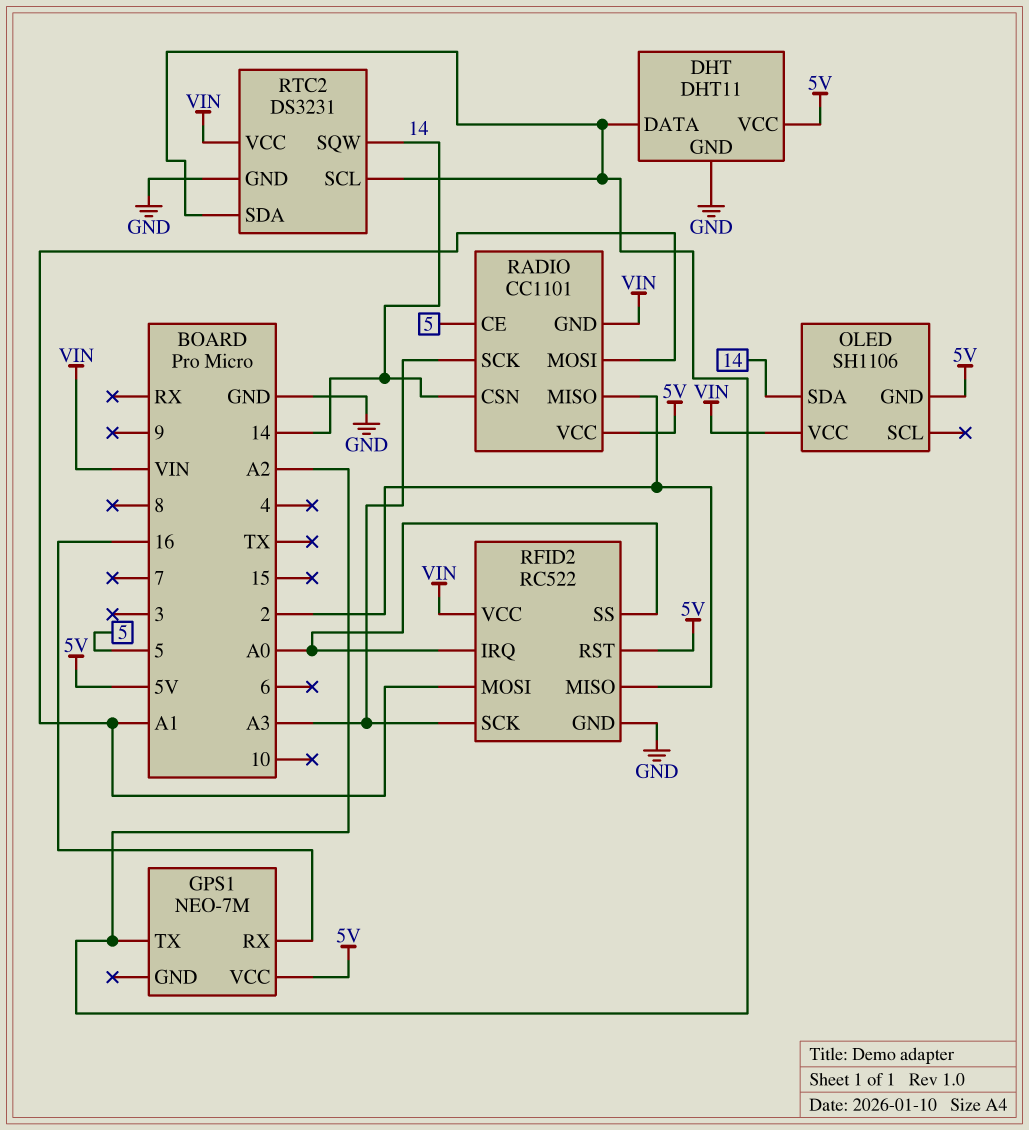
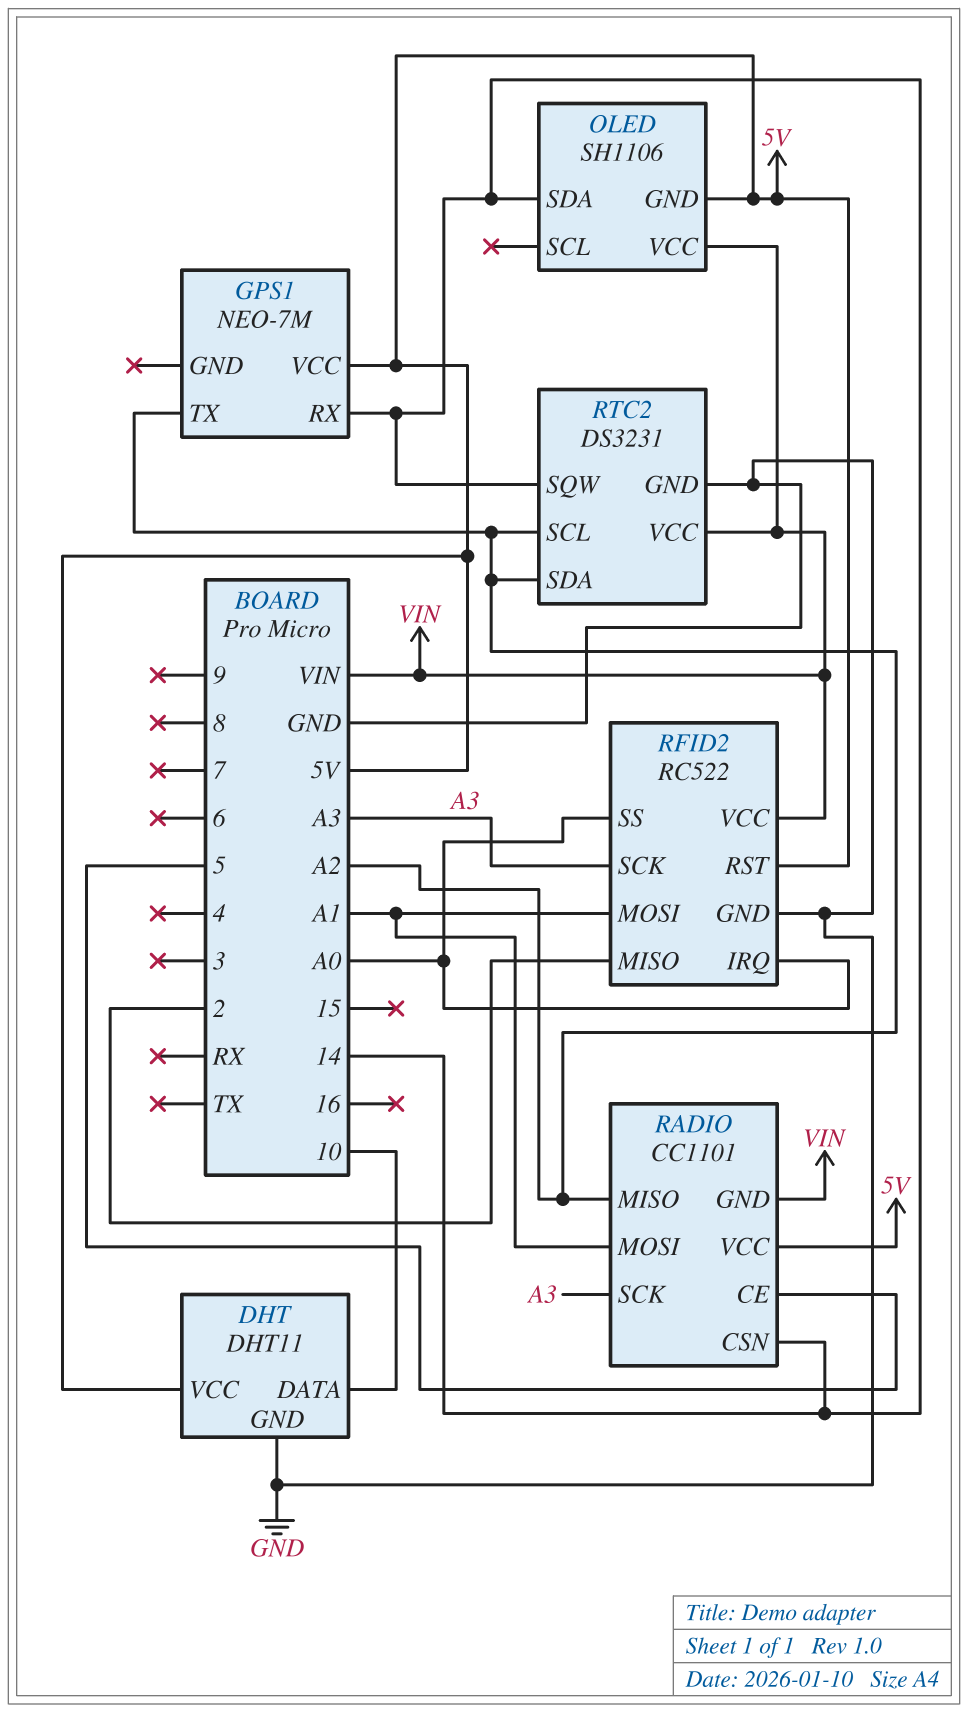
DHT pin DATA: A2 -> 10
GPS1 pin RX: 16 -> 14
RADIO pin MISO: 2 -> A2

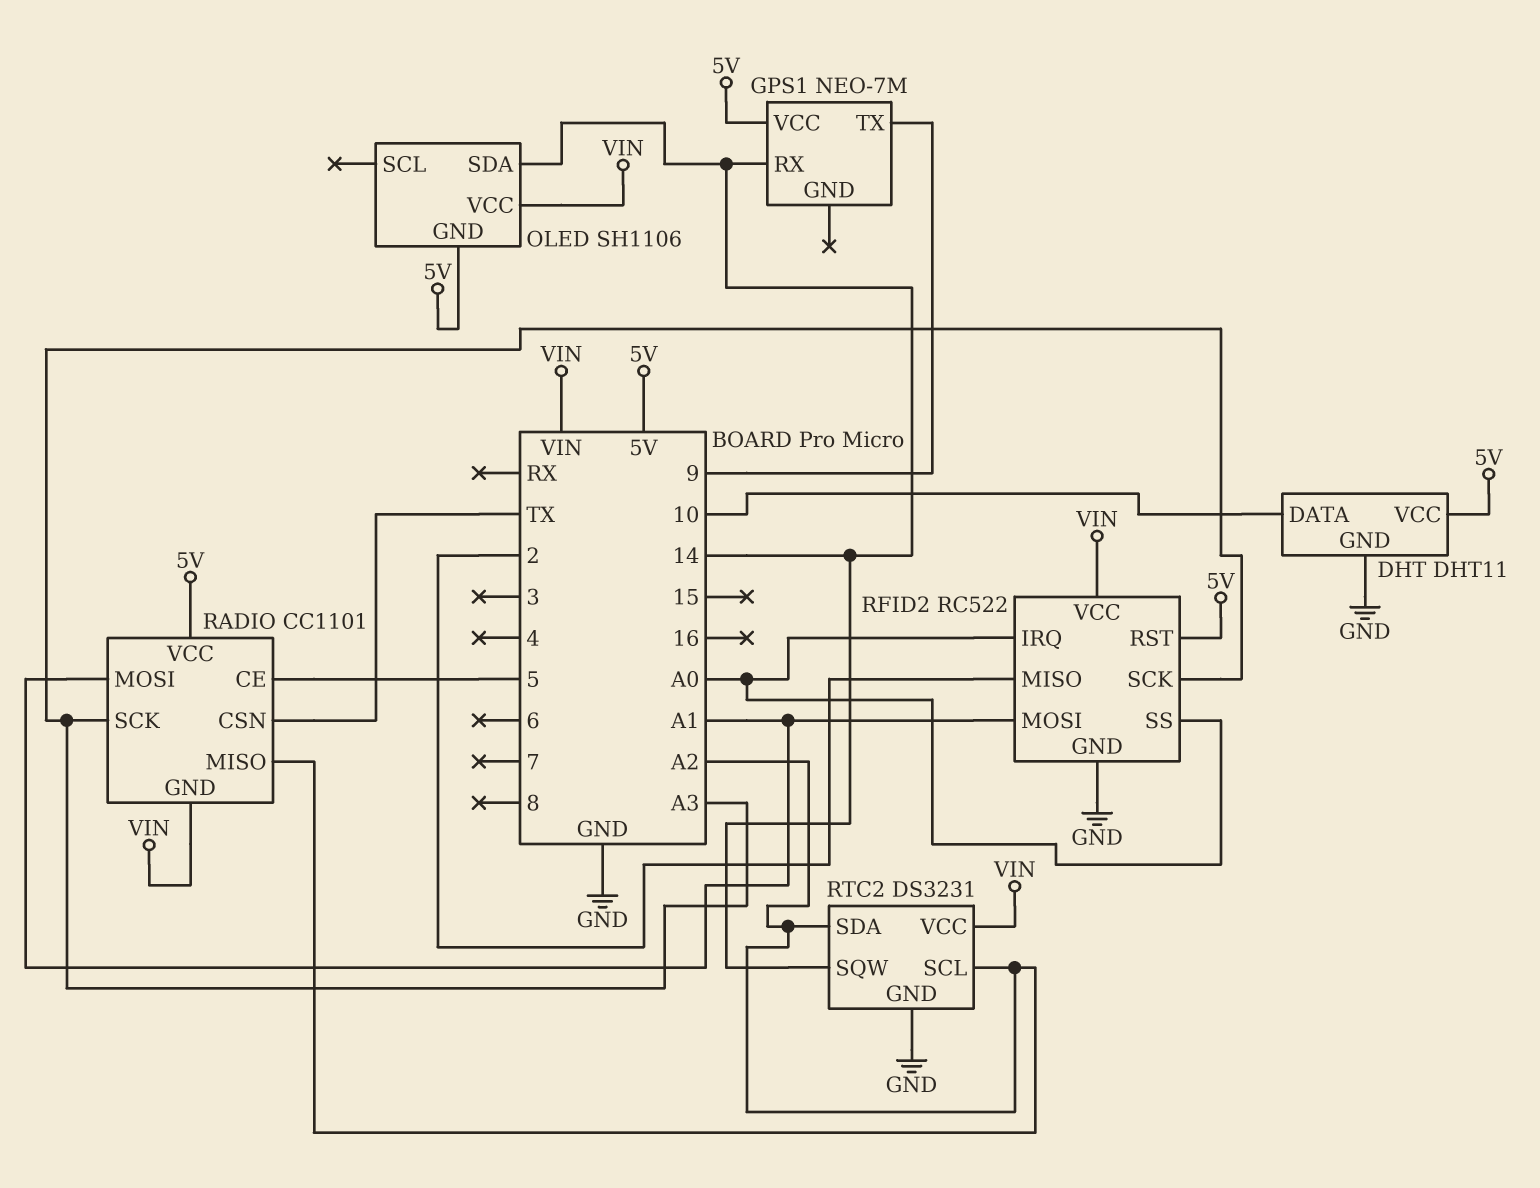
GPS1 pin TX: A2 -> 9
RADIO pin CSN: 14 -> TX

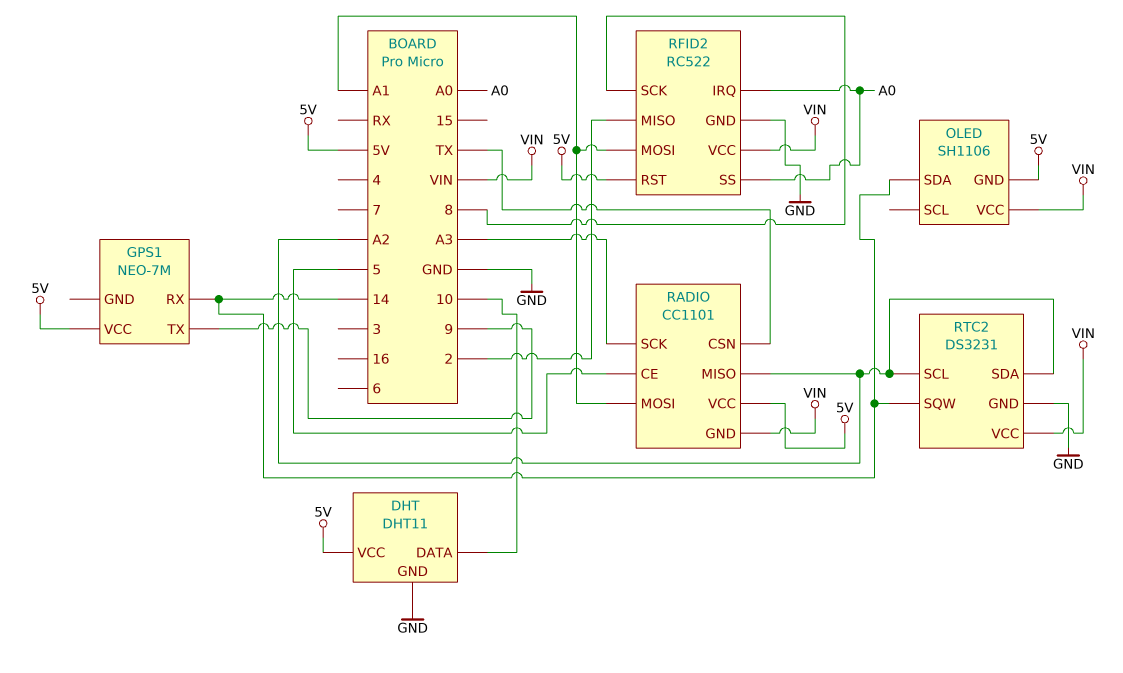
RFID2 pin SCK: A3 -> 8

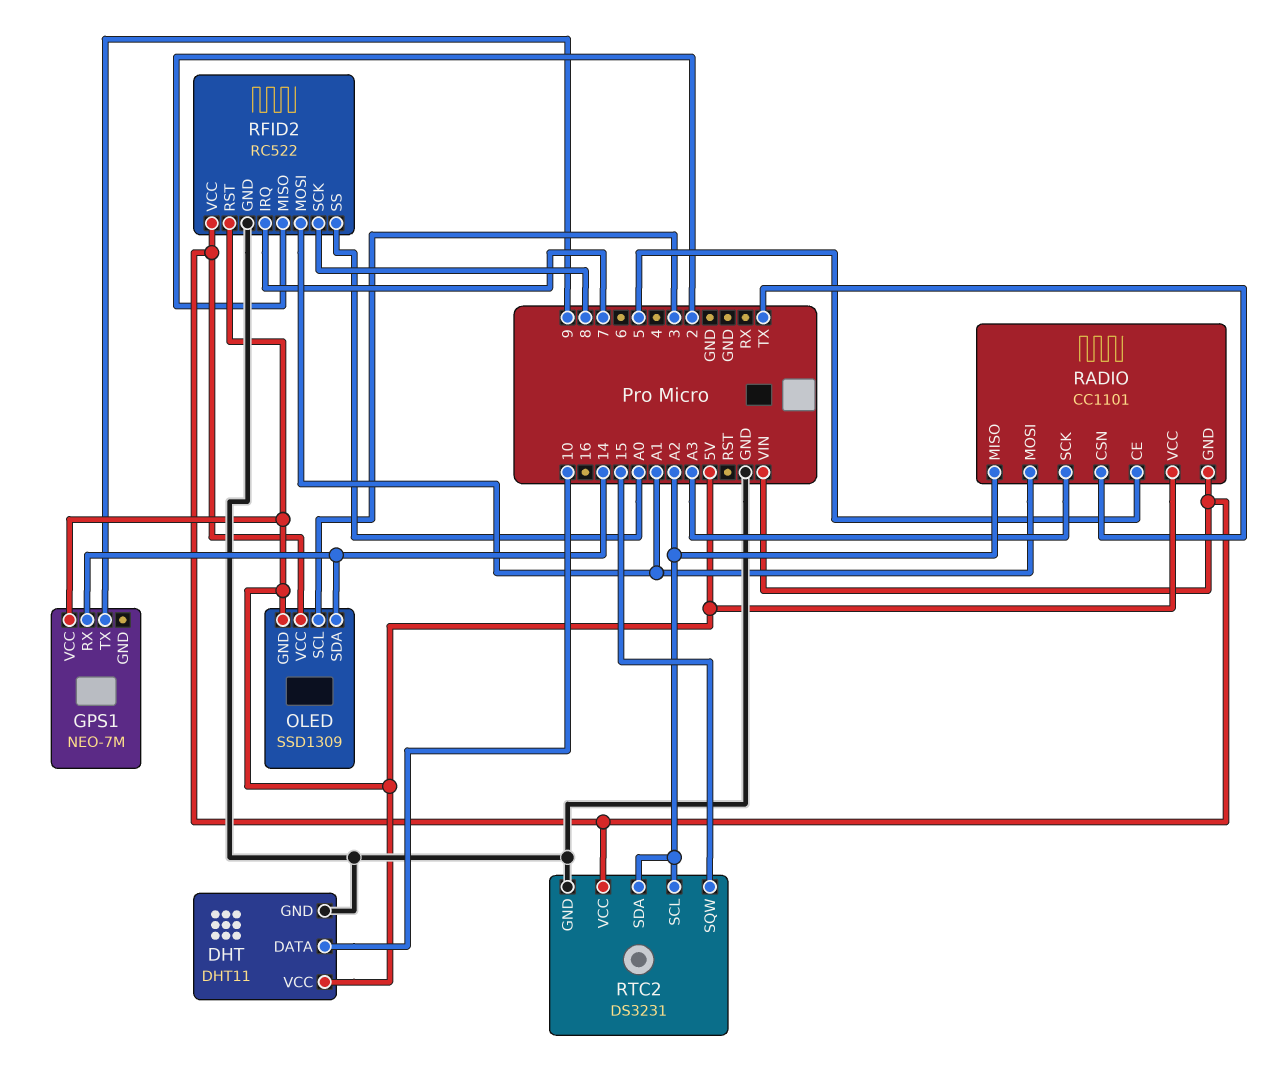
OLED: SH1106 -> SSD1309
OLED pin SCL: none -> 3
RFID2 pin IRQ: A0 -> 7
RTC2 pin SQW: 14 -> 15

